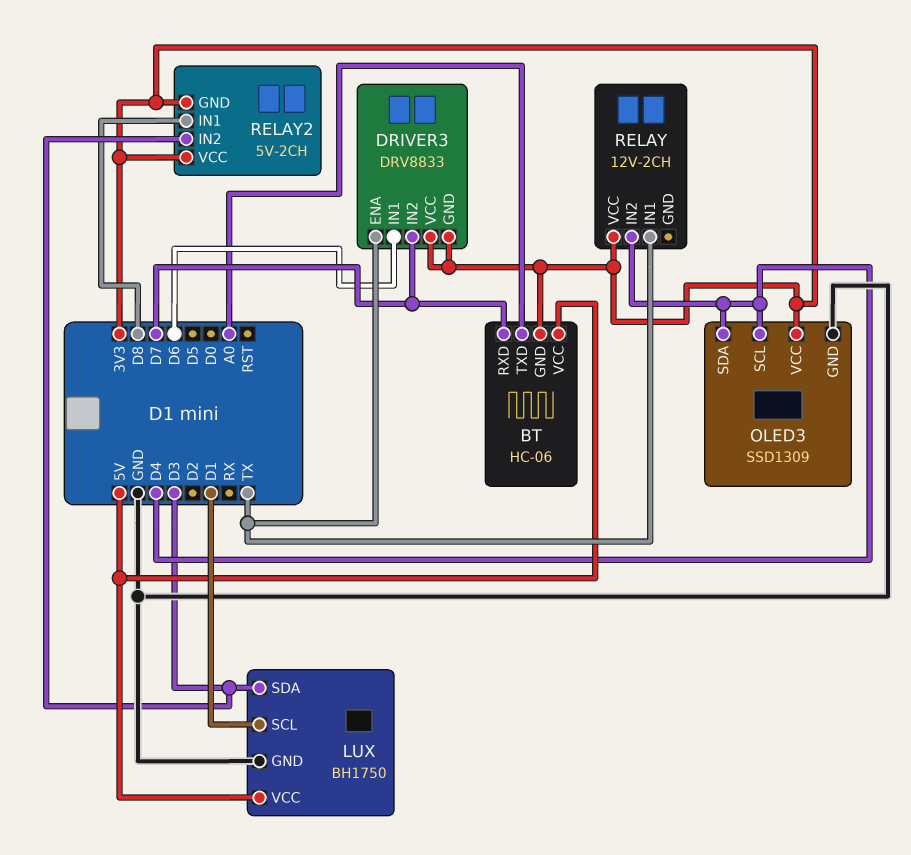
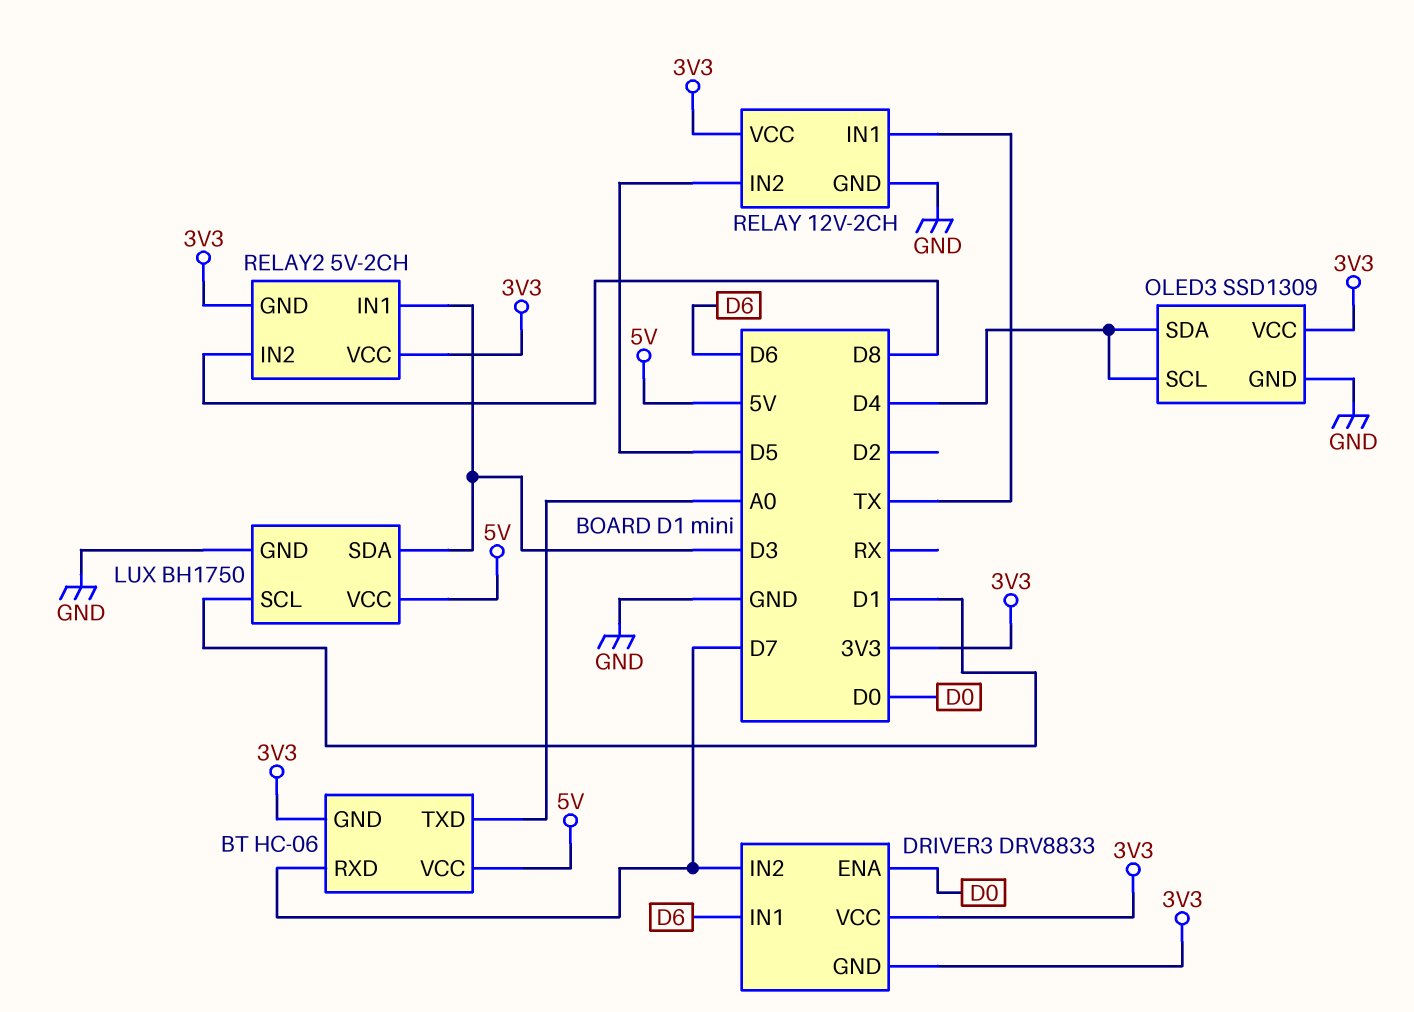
DRIVER3 pin ENA: TX -> D0
RELAY pin GND: none -> GND
RELAY pin IN2: D4 -> D5
RELAY2 pin IN1: D8 -> D3
RELAY2 pin IN2: D3 -> D8

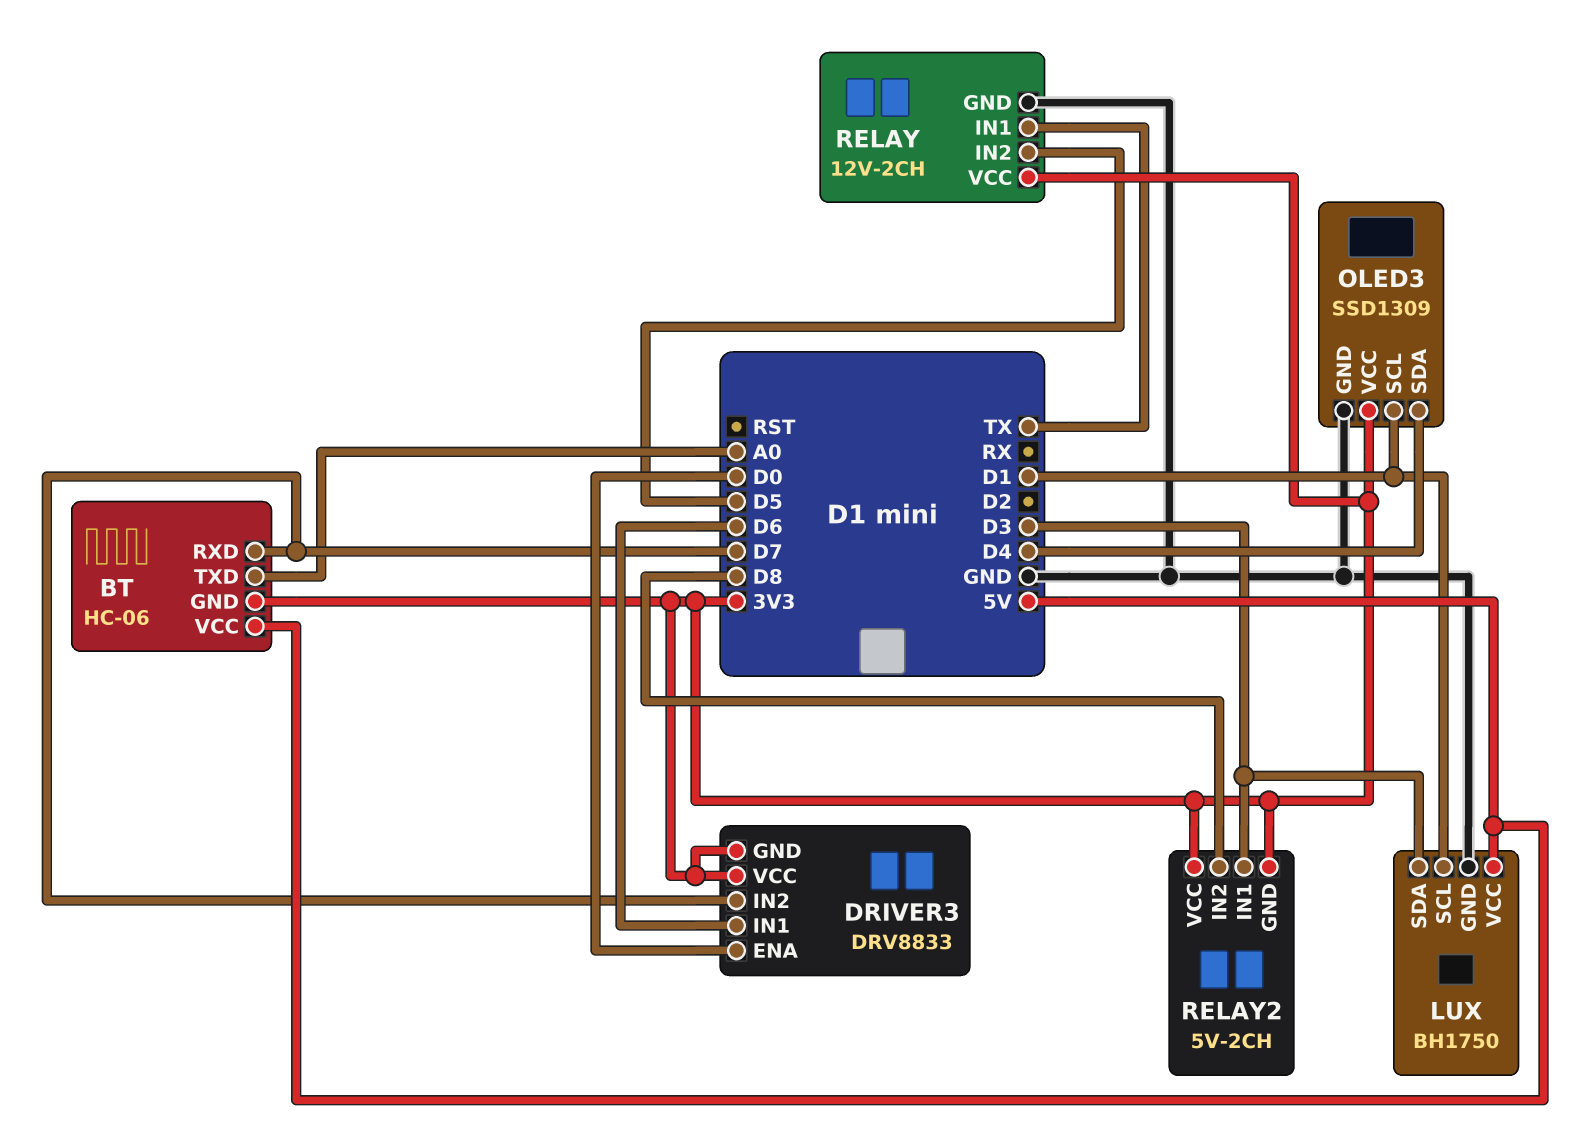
OLED3 pin SCL: D4 -> D1

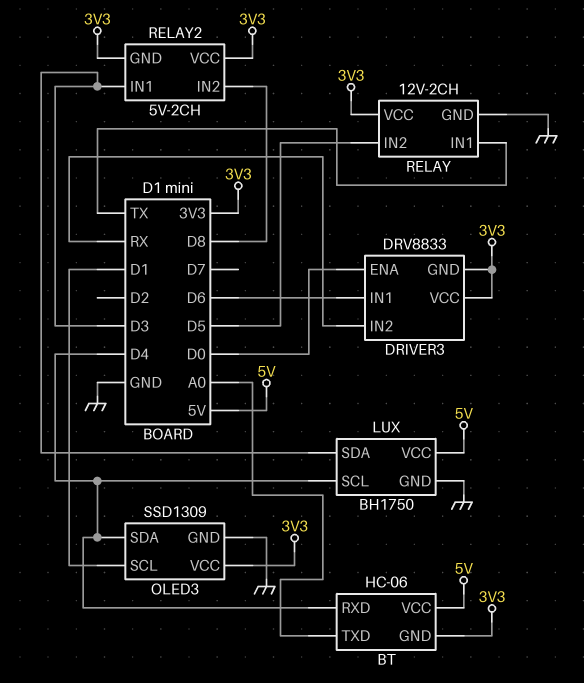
BT pin RXD: D7 -> D4
DRIVER3 pin IN2: D7 -> RX
LUX pin SCL: D1 -> D4

